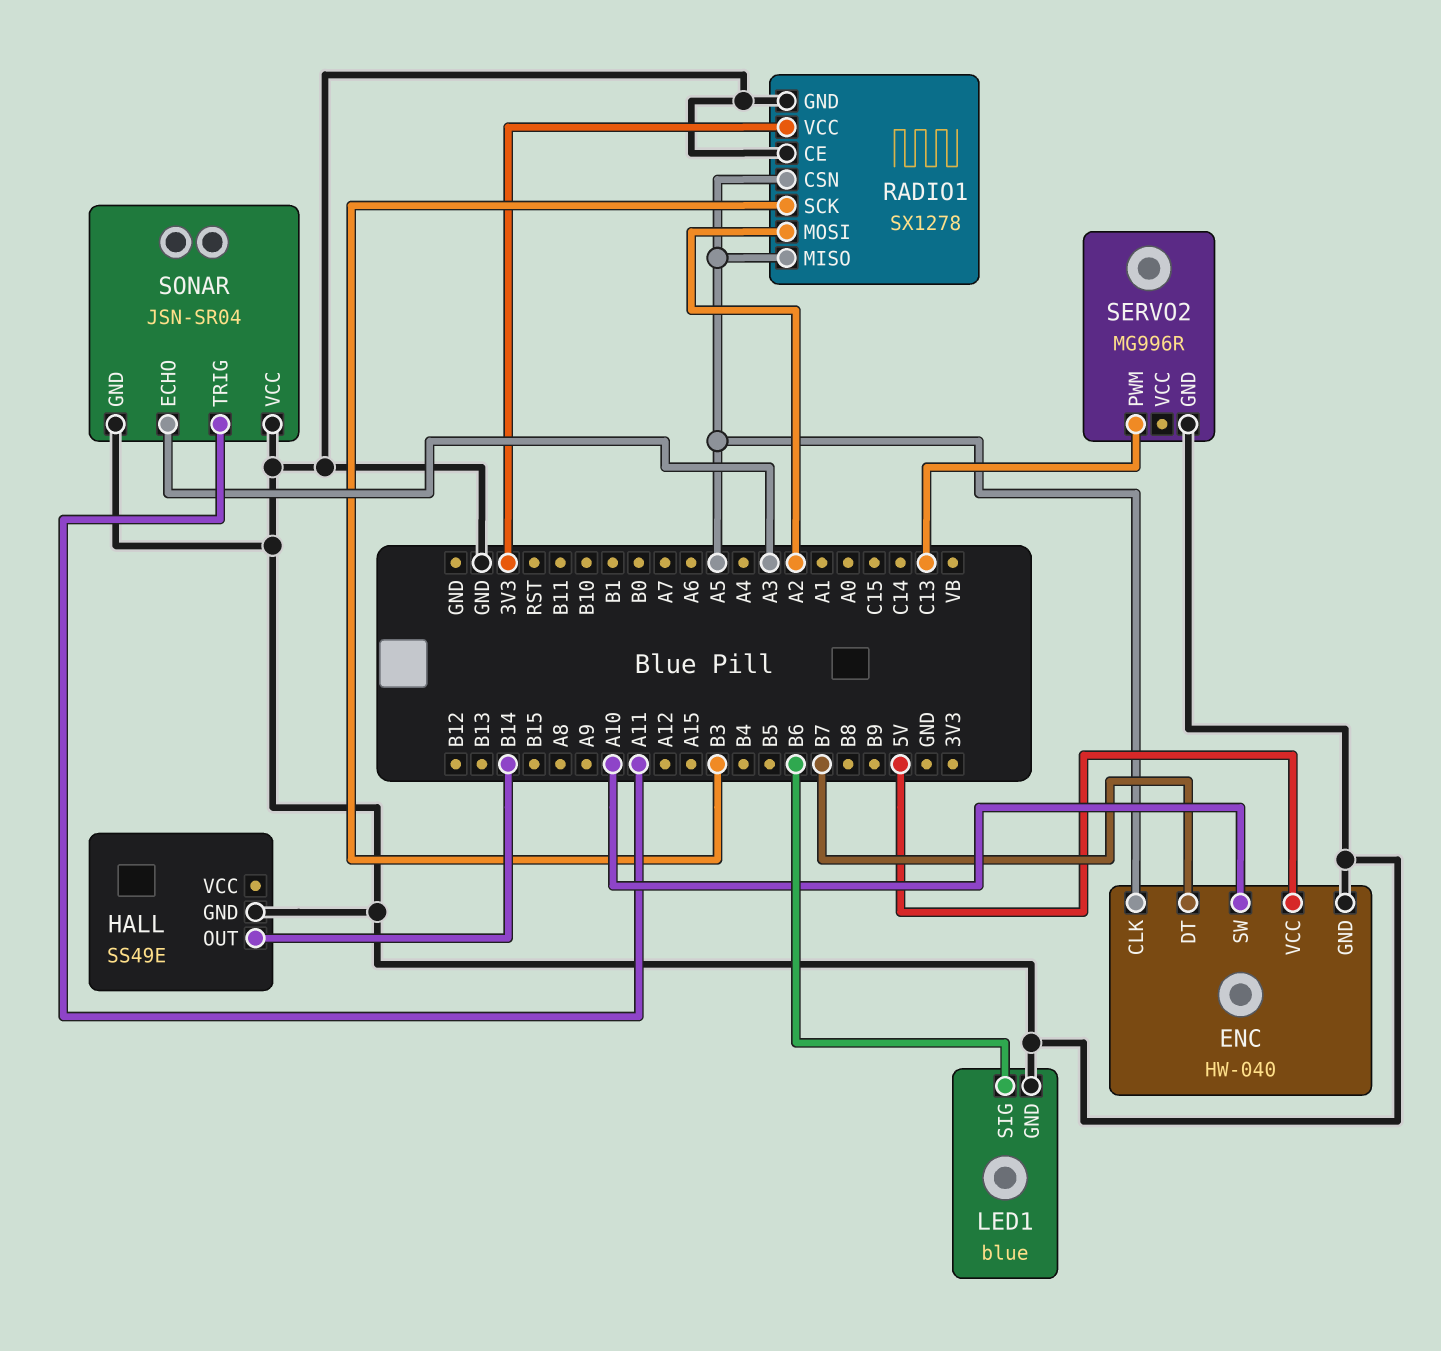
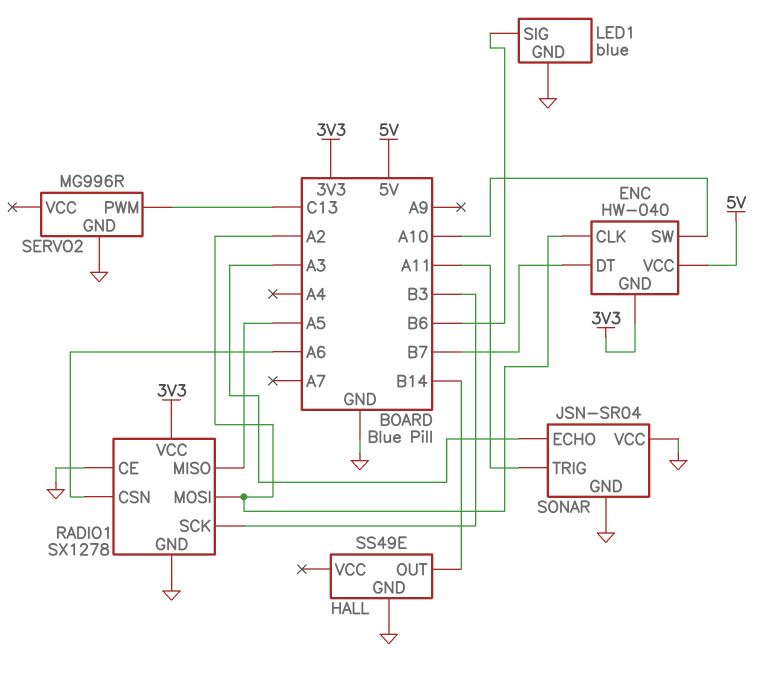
ENC pin CLK: A5 -> A2
ENC pin GND: GND -> 3V3
RADIO1 pin CSN: A5 -> A6

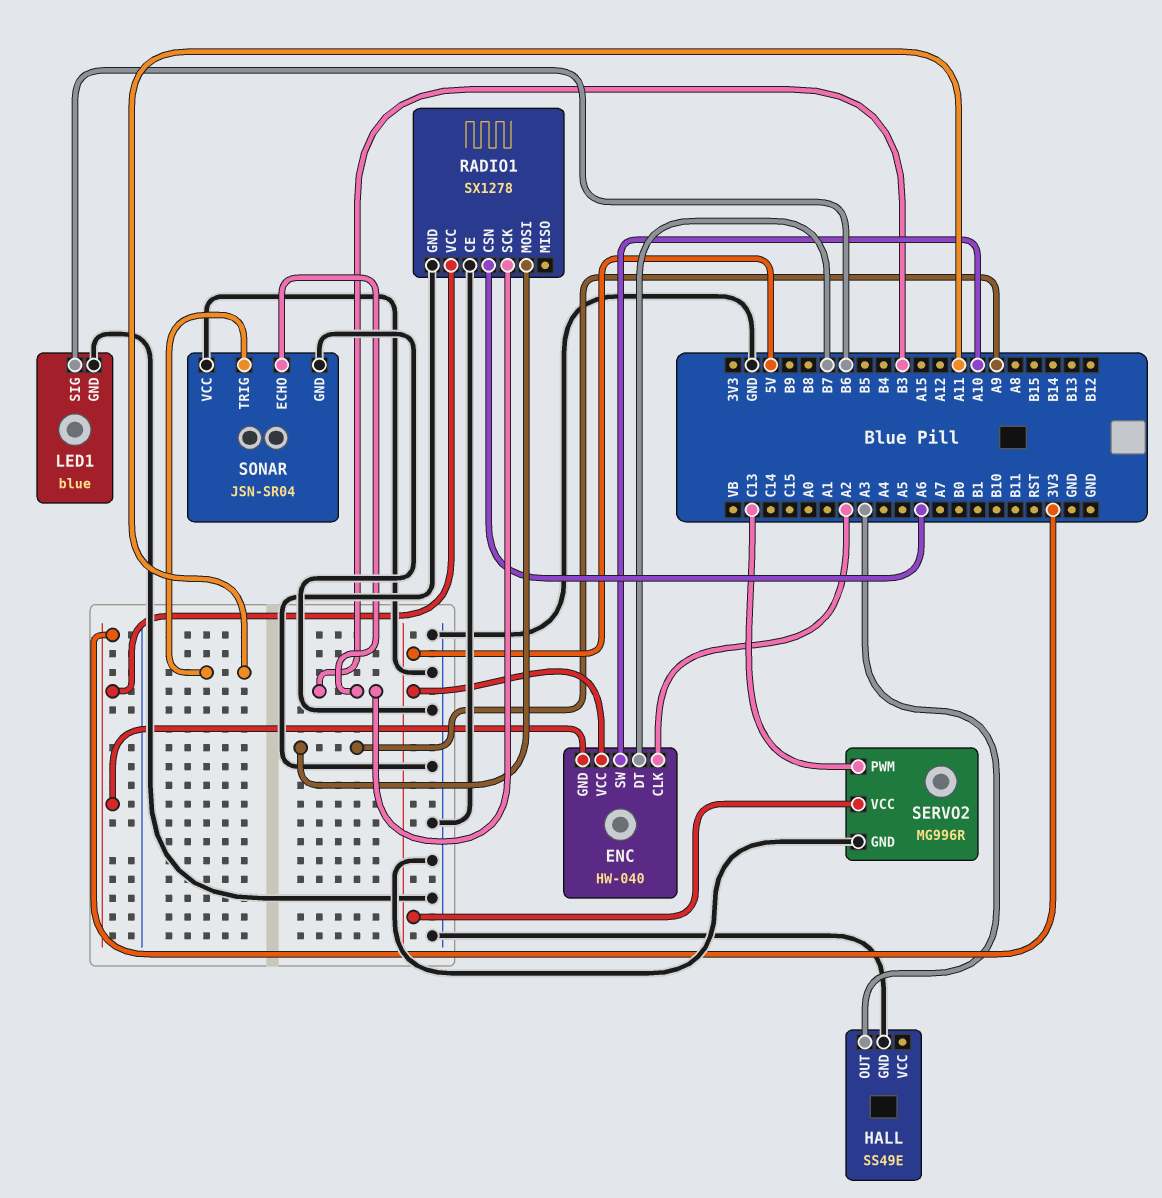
HALL pin OUT: B14 -> A3
RADIO1 pin MISO: A5 -> none
RADIO1 pin MOSI: A2 -> A9
SERVO2 pin VCC: none -> 5V
SONAR pin ECHO: A3 -> B3

